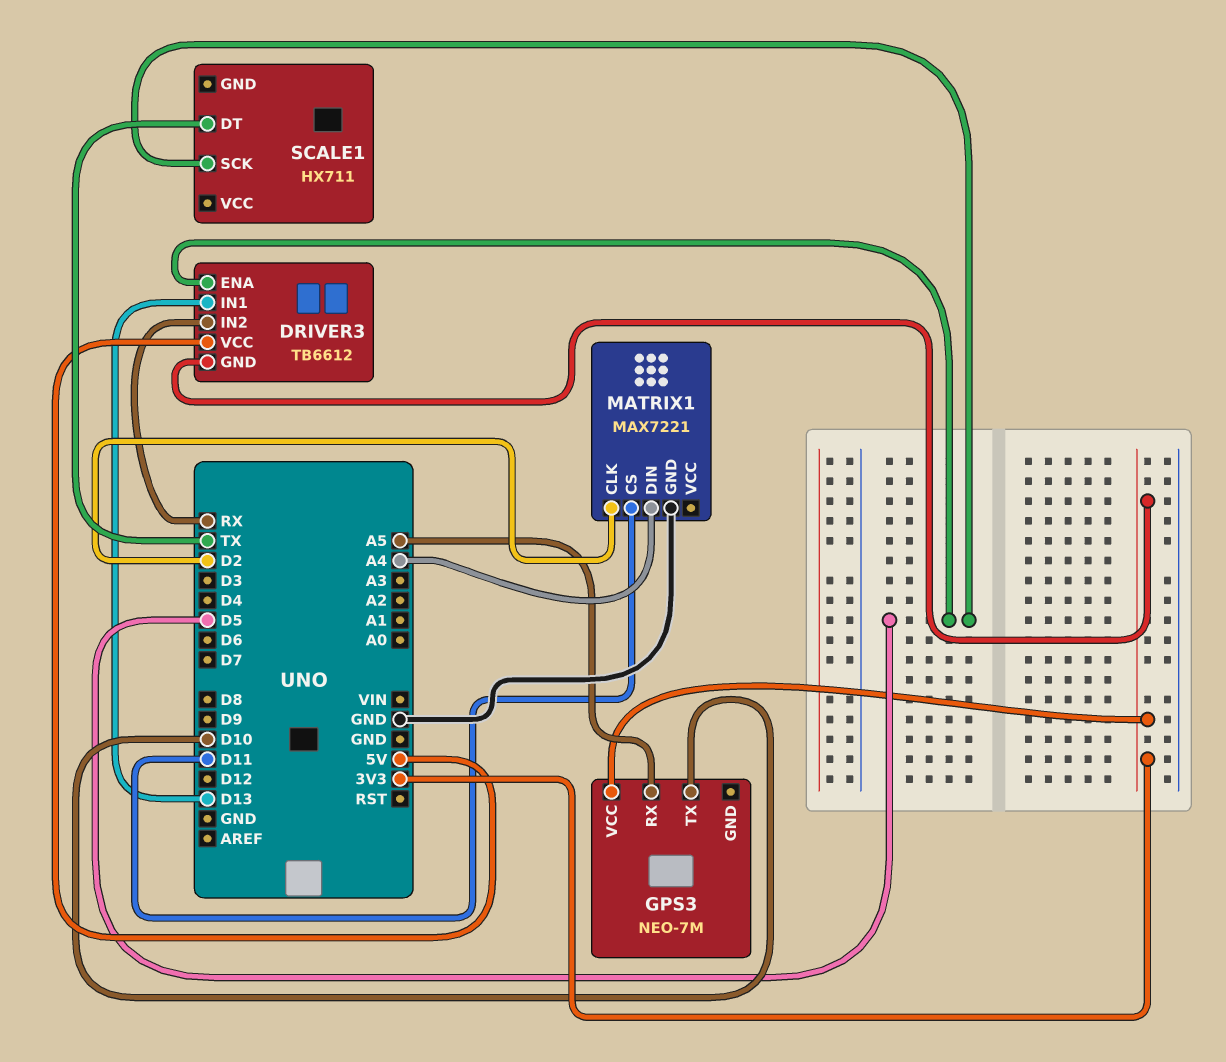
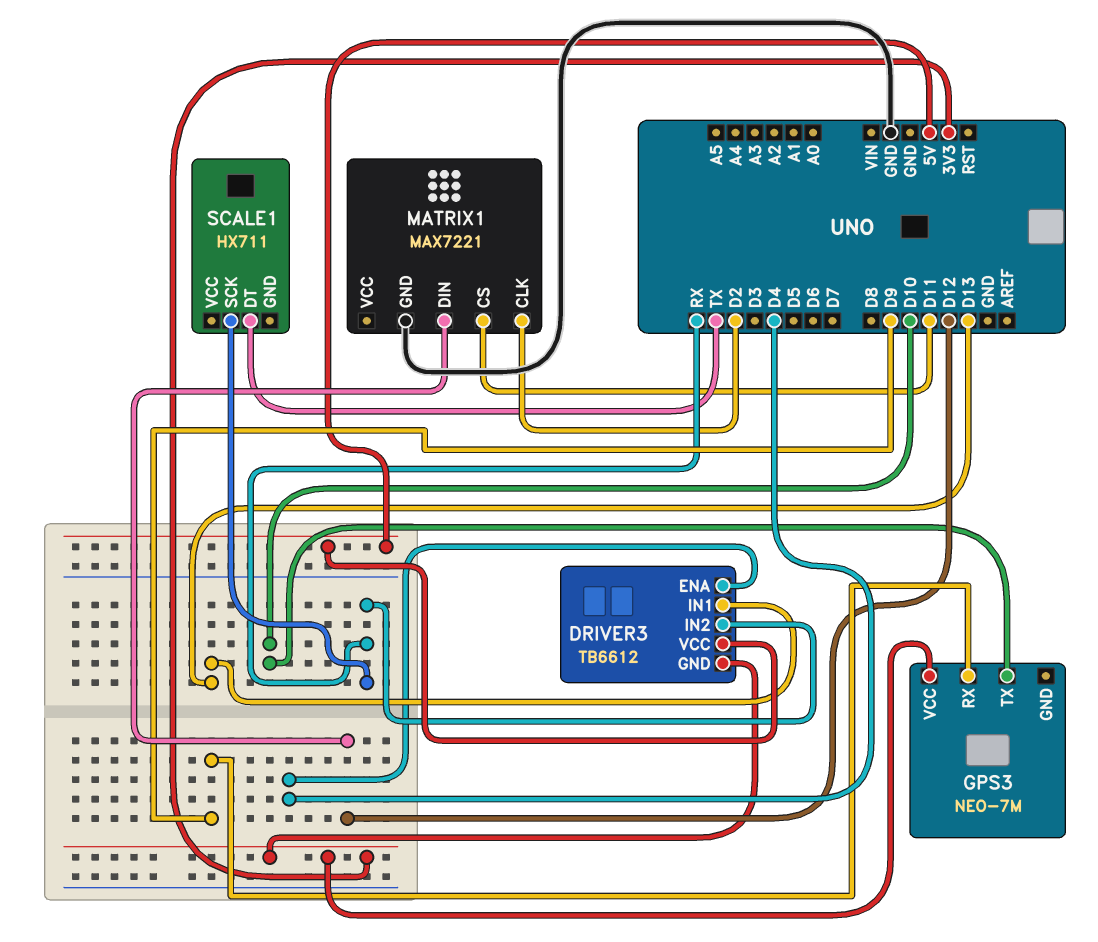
DRIVER3 pin ENA: D5 -> D4
GPS3 pin RX: A5 -> D9
MATRIX1 pin DIN: A4 -> D12
SCALE1 pin SCK: D5 -> RX

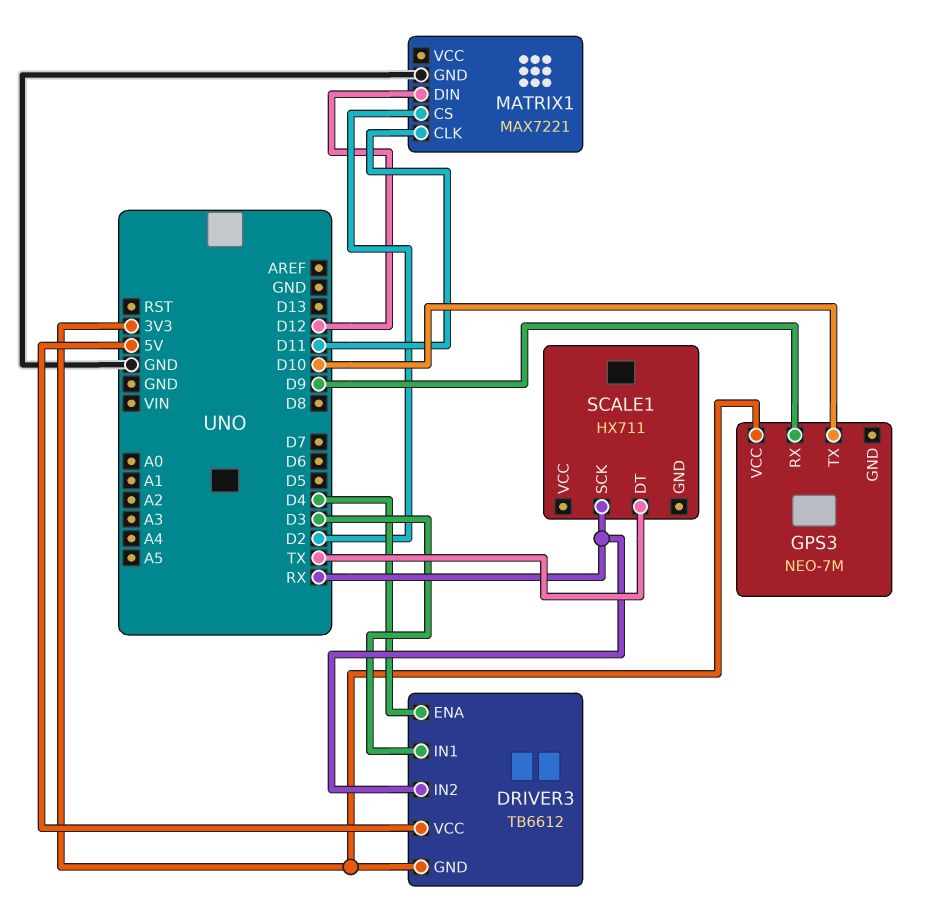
DRIVER3 pin IN1: D13 -> D3
MATRIX1 pin CLK: D2 -> D11
MATRIX1 pin CS: D11 -> D2

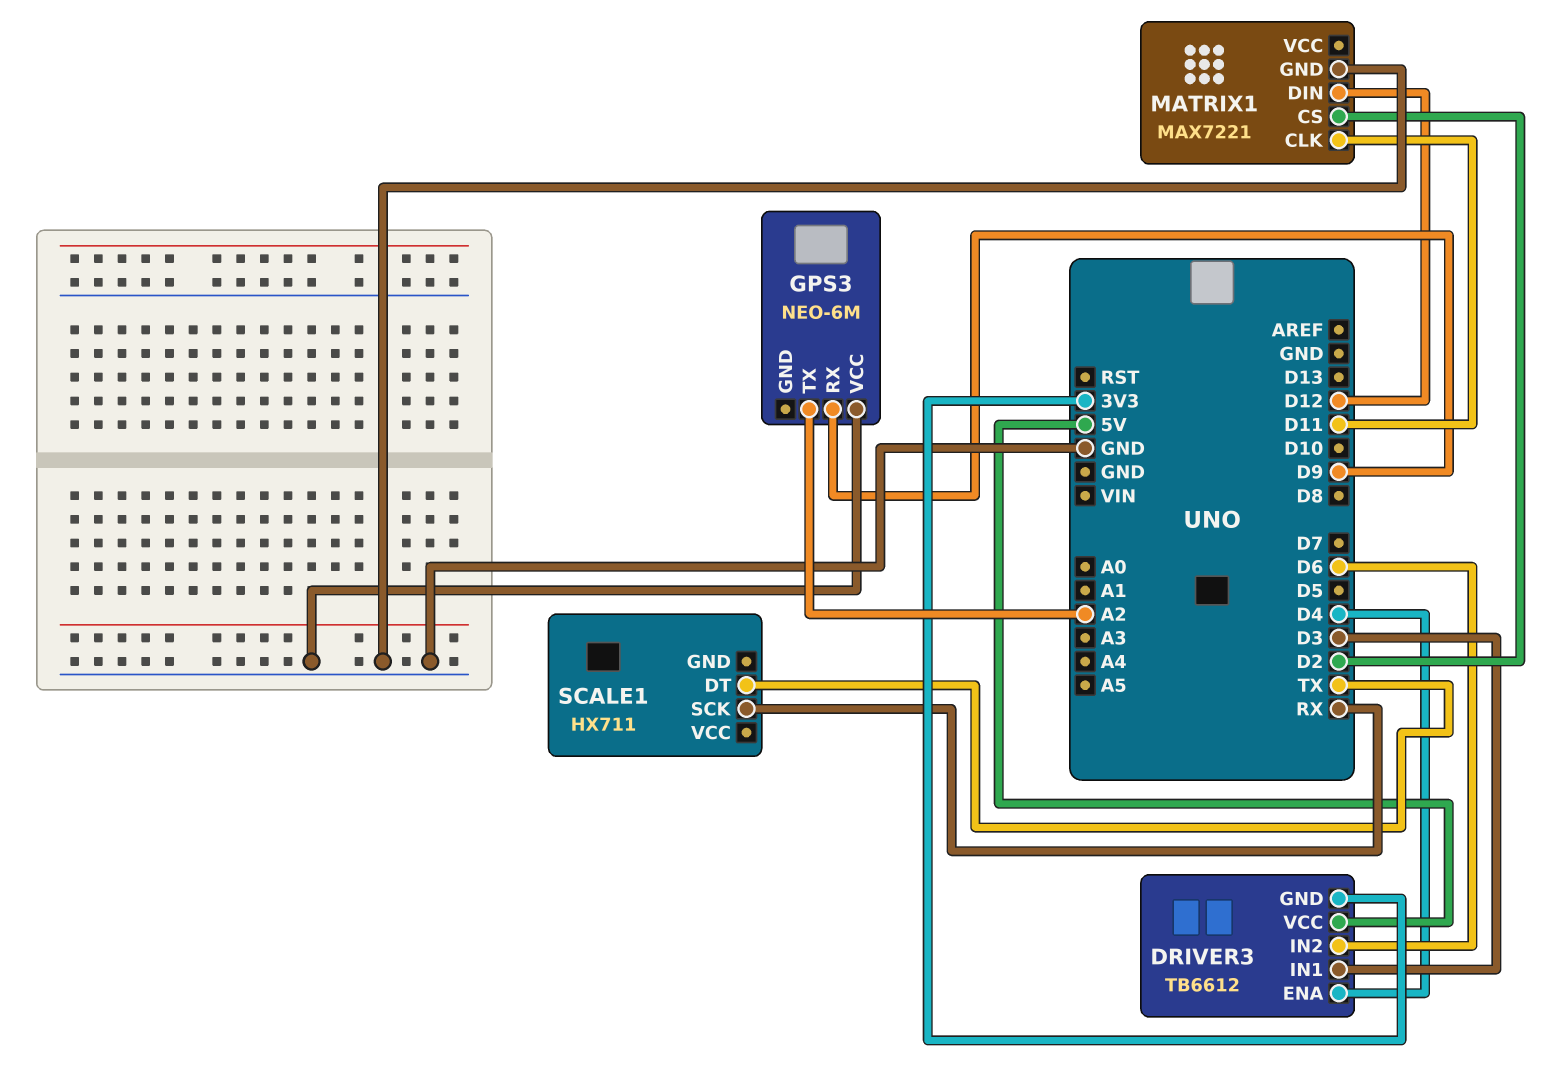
DRIVER3 pin IN2: RX -> D6
GPS3: NEO-7M -> NEO-6M
GPS3 pin TX: D10 -> A2
GPS3 pin VCC: 3V3 -> GND

